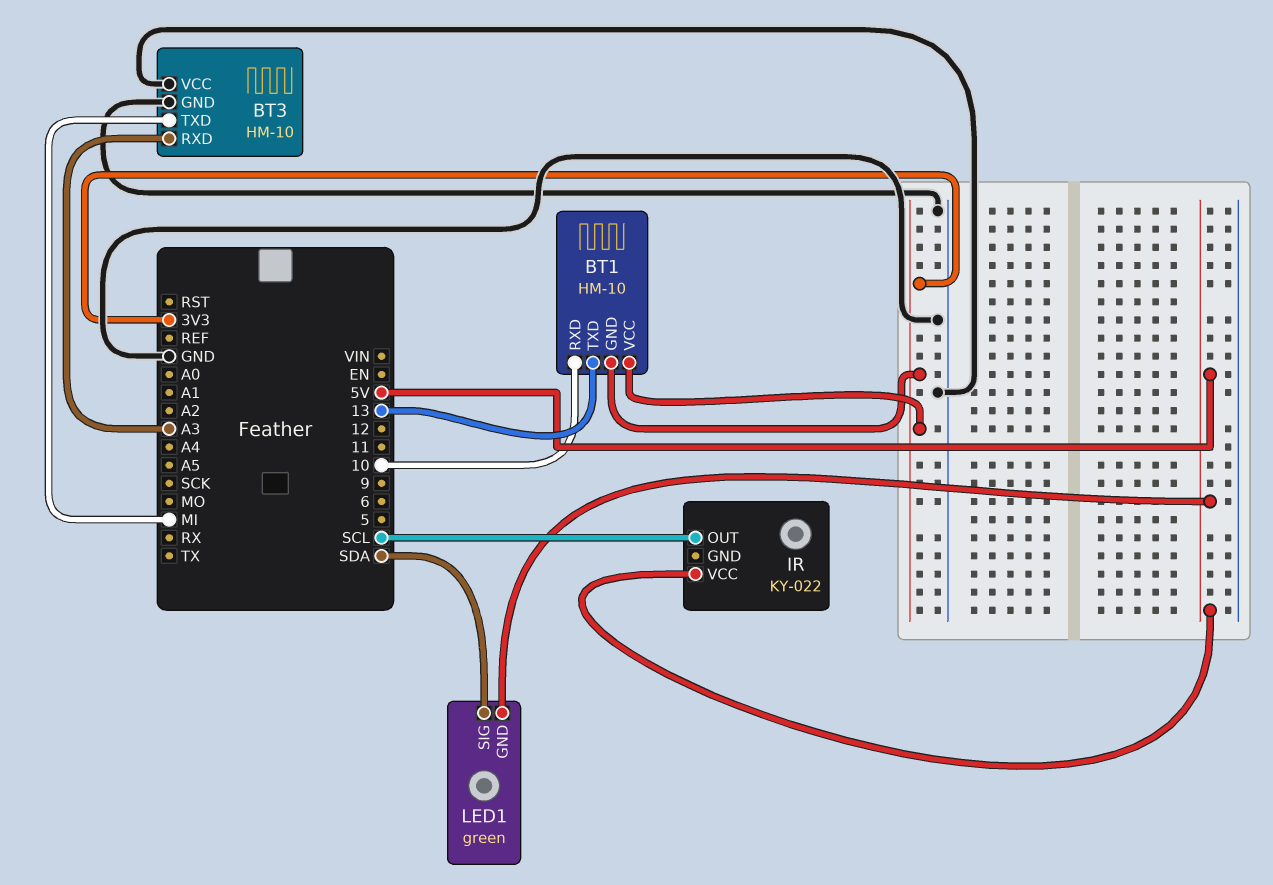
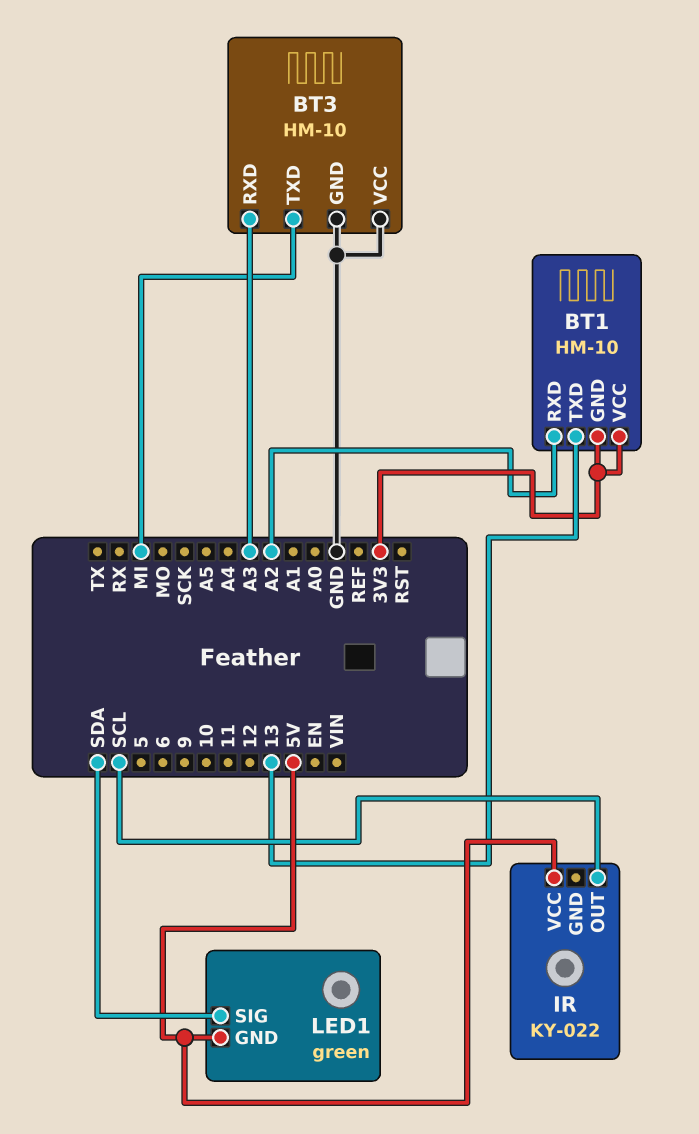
BT1 pin RXD: 10 -> A2

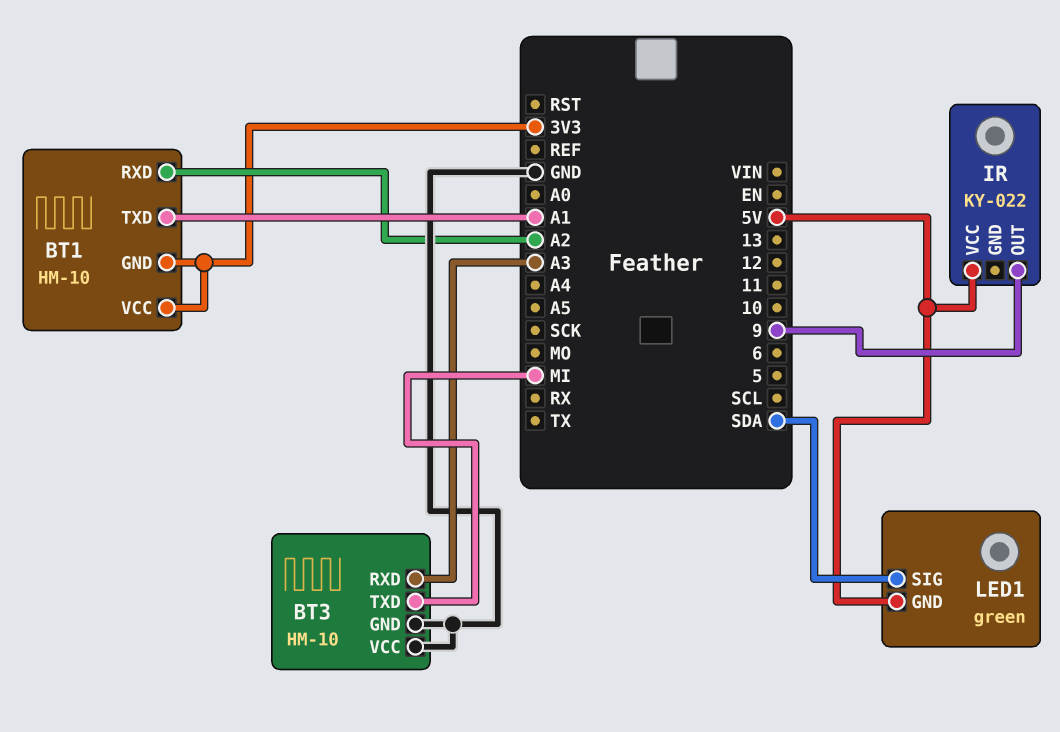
BT1 pin TXD: 13 -> A1
IR pin OUT: SCL -> 9

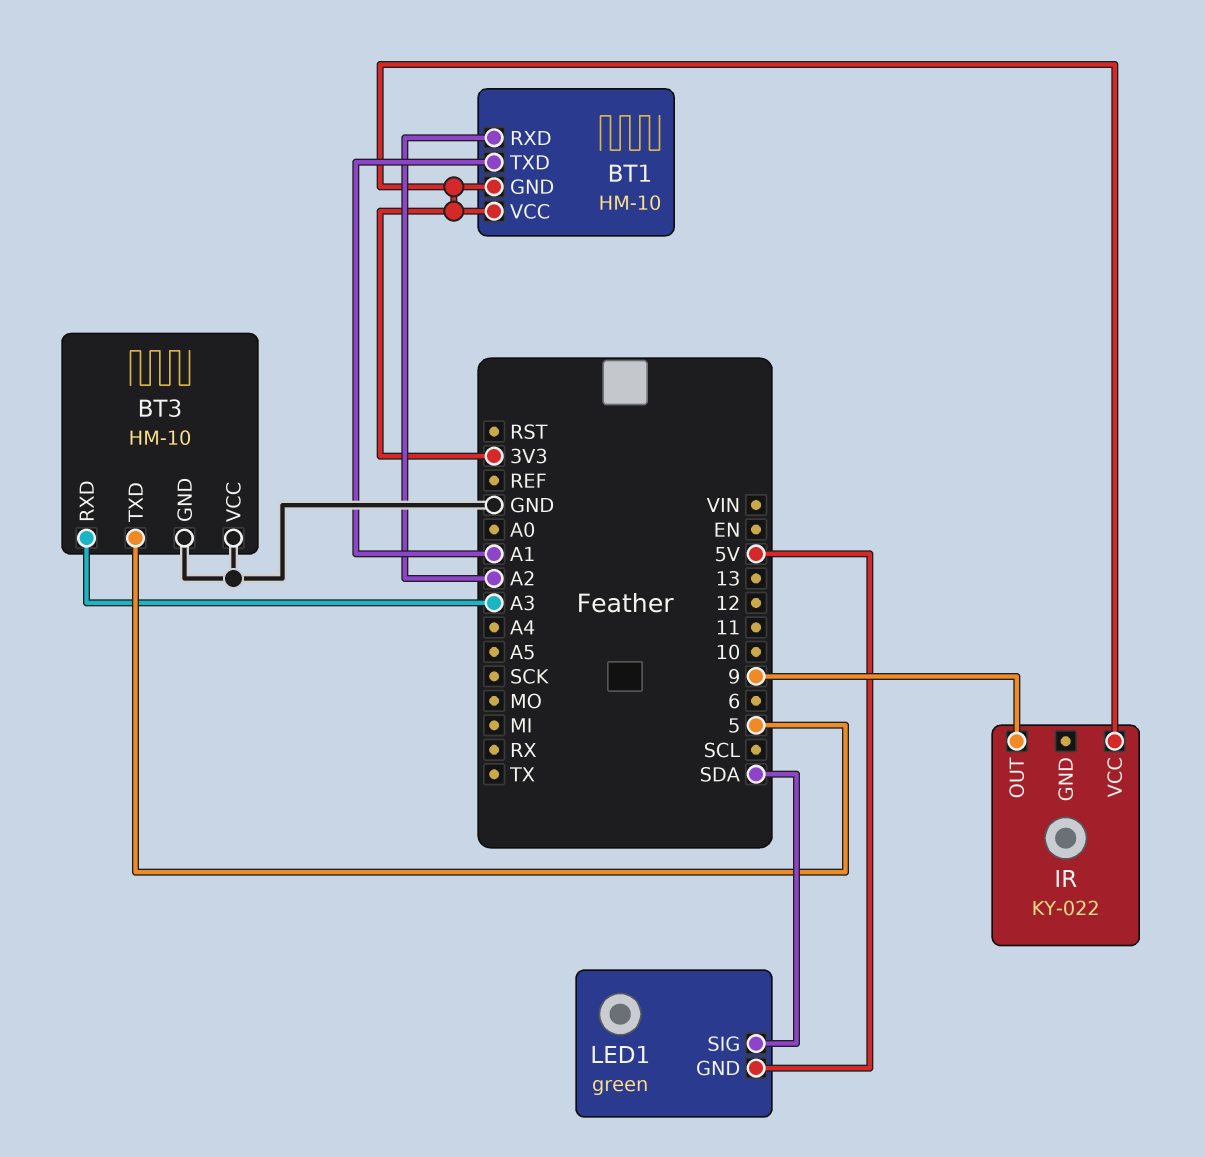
BT3 pin TXD: MI -> 5
IR pin VCC: 5V -> 3V3

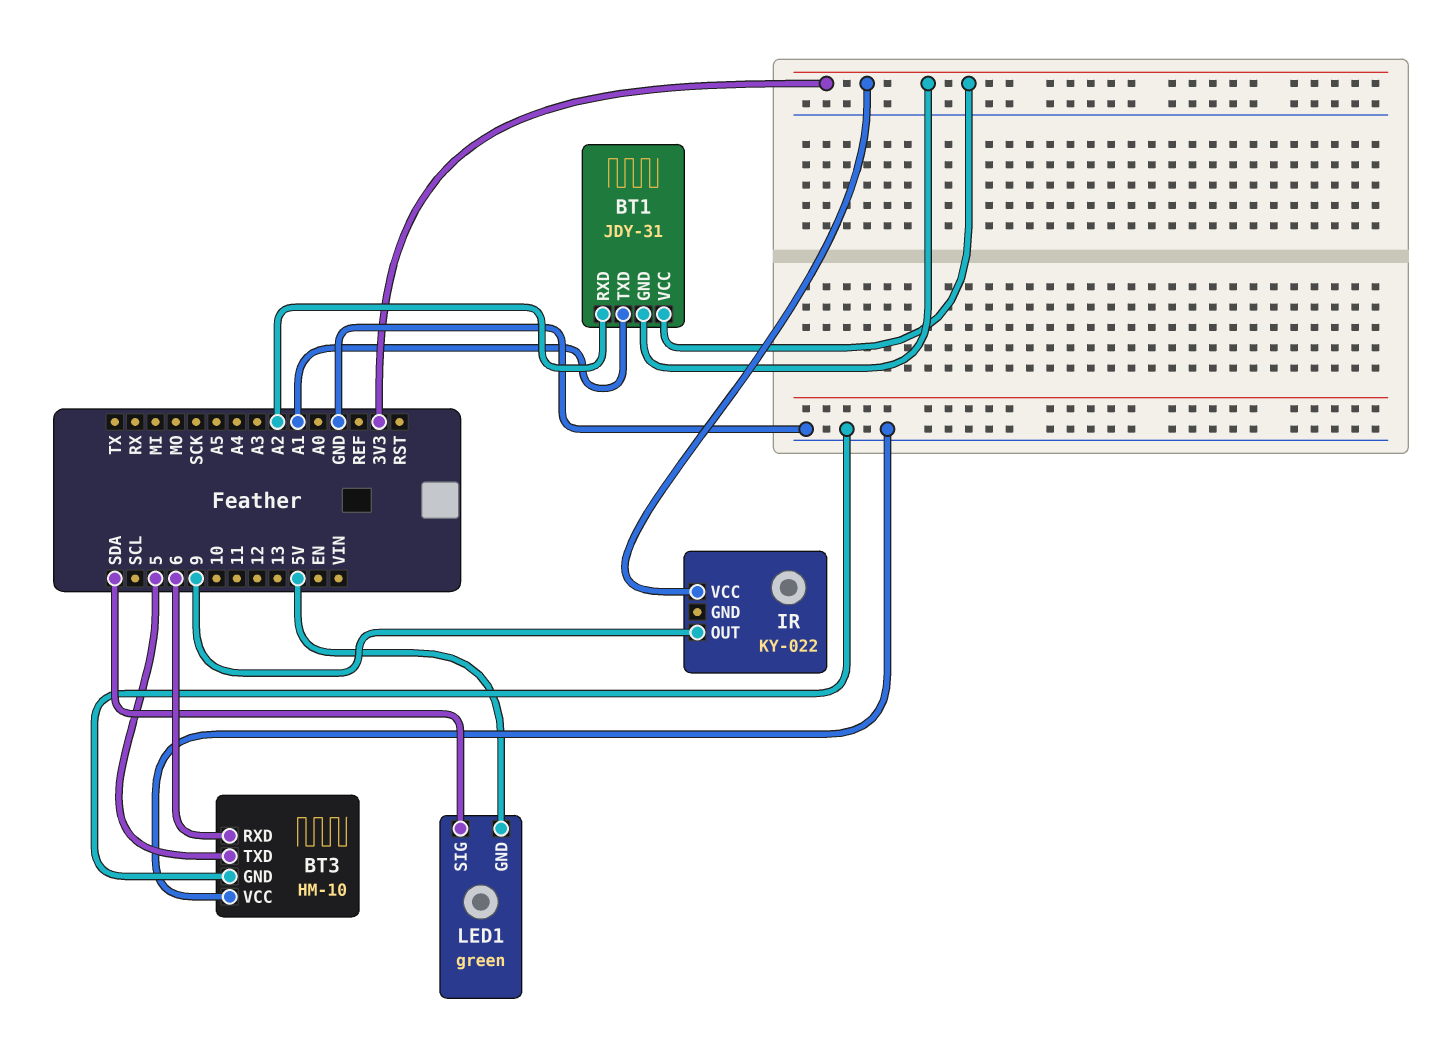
BT1: HM-10 -> JDY-31
BT3 pin RXD: A3 -> 6

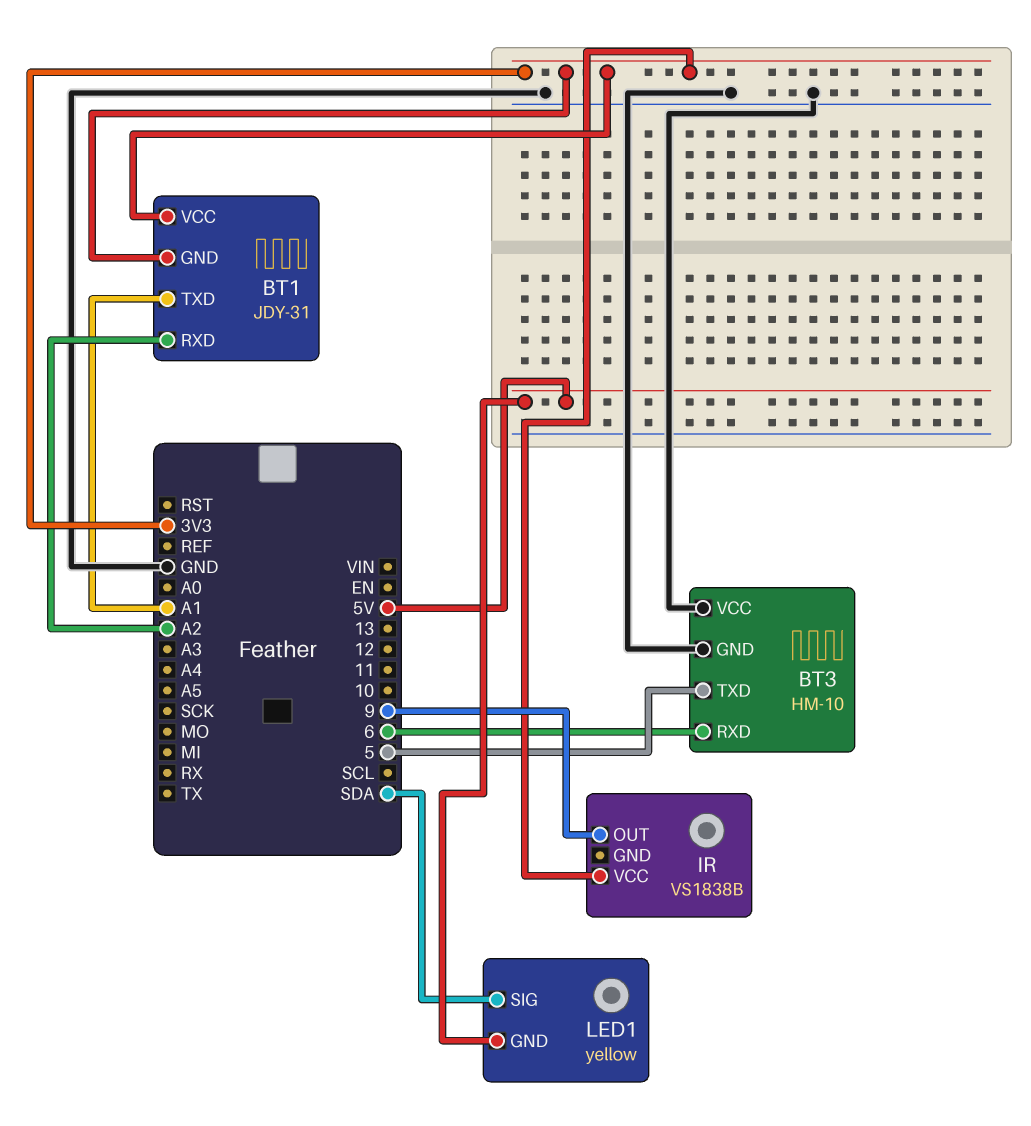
IR: KY-022 -> VS1838B
LED1: green -> yellow

